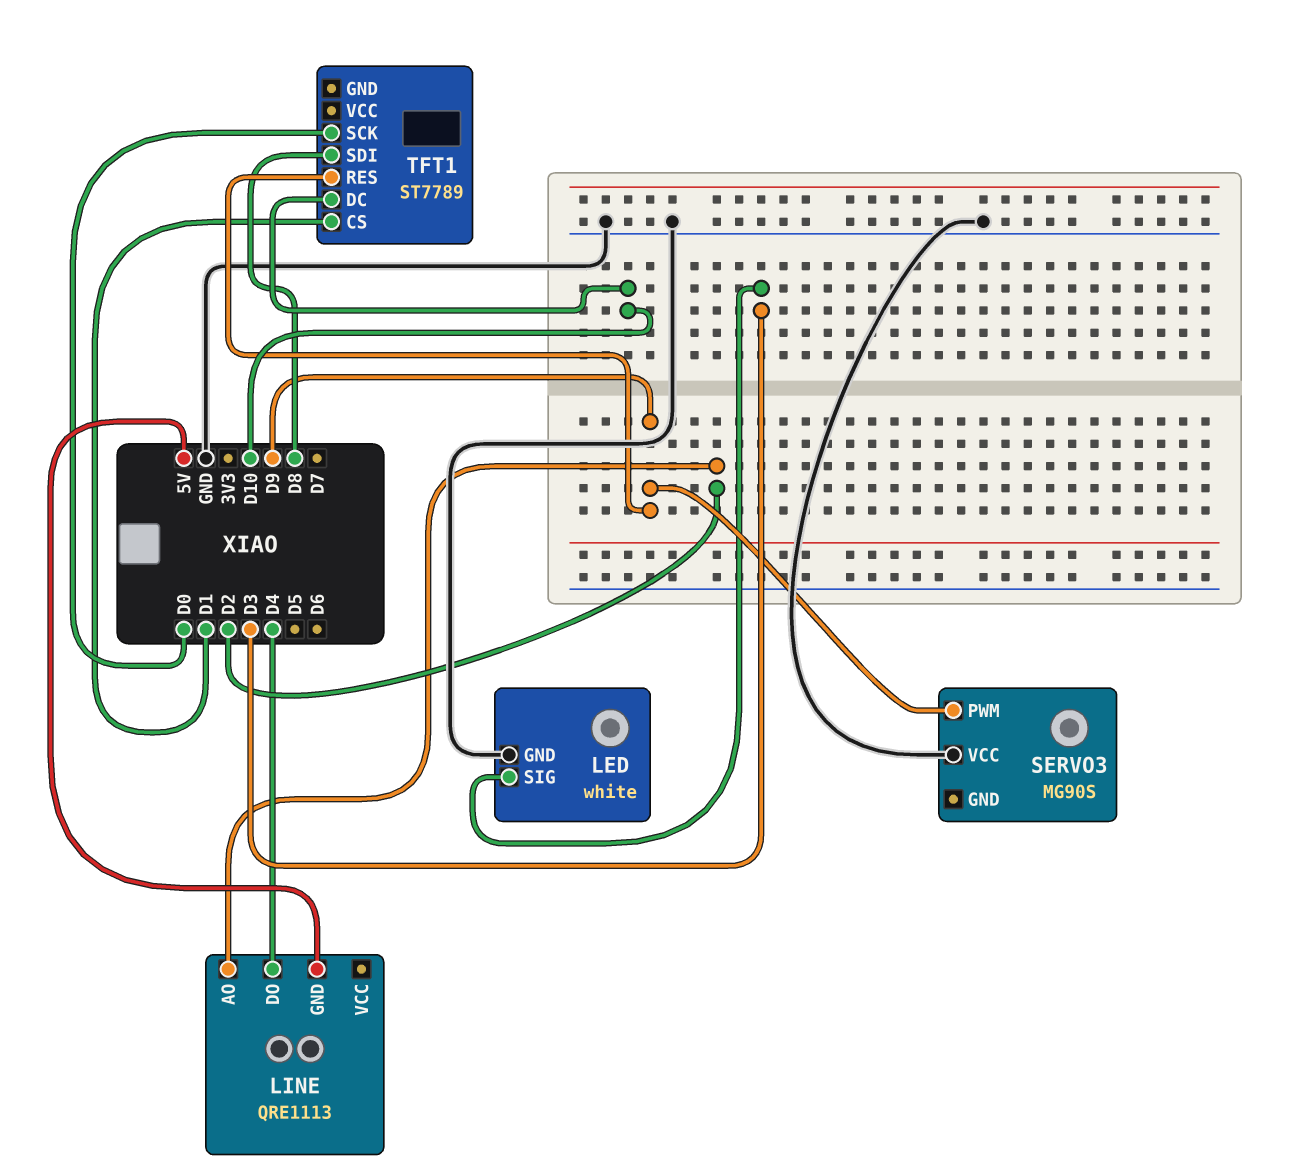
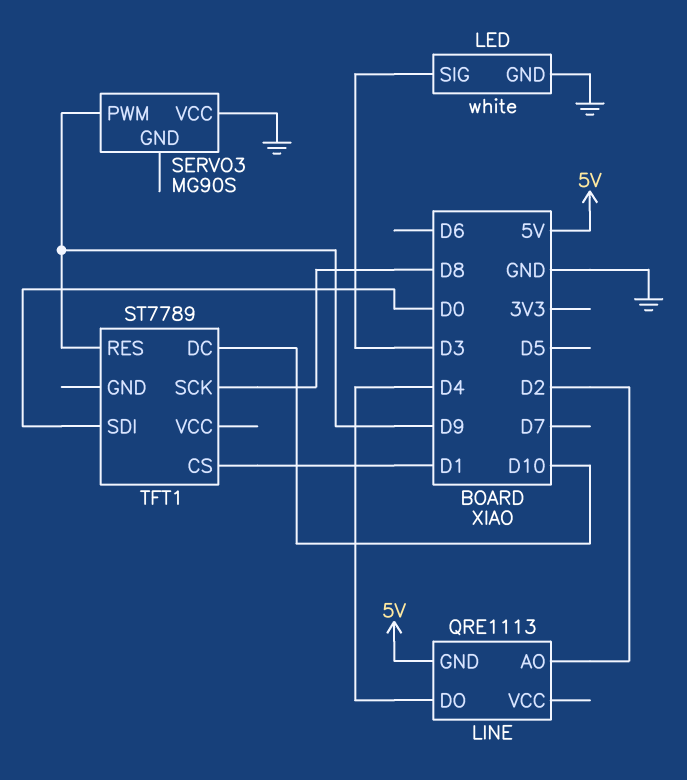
TFT1 pin SCK: D0 -> D8
TFT1 pin SDI: D8 -> D0

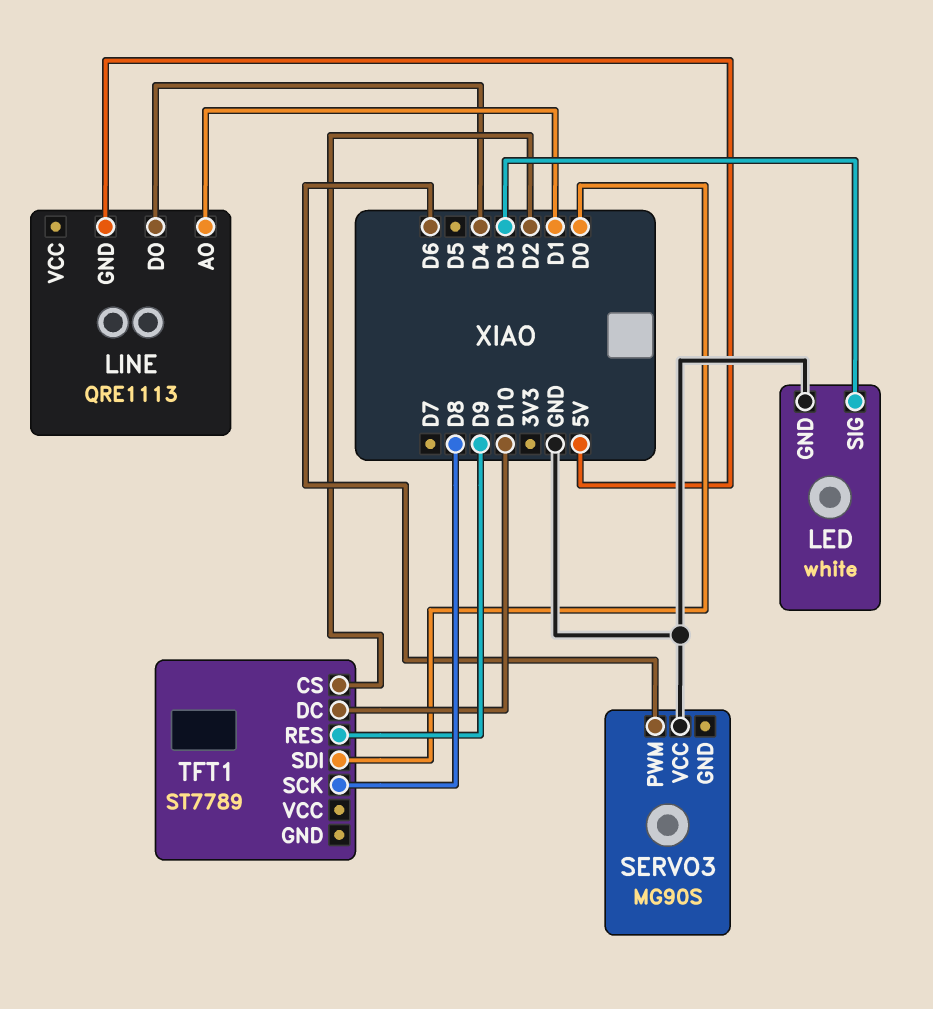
LINE pin AO: D2 -> D1
SERVO3 pin PWM: D9 -> D6
TFT1 pin CS: D1 -> D2

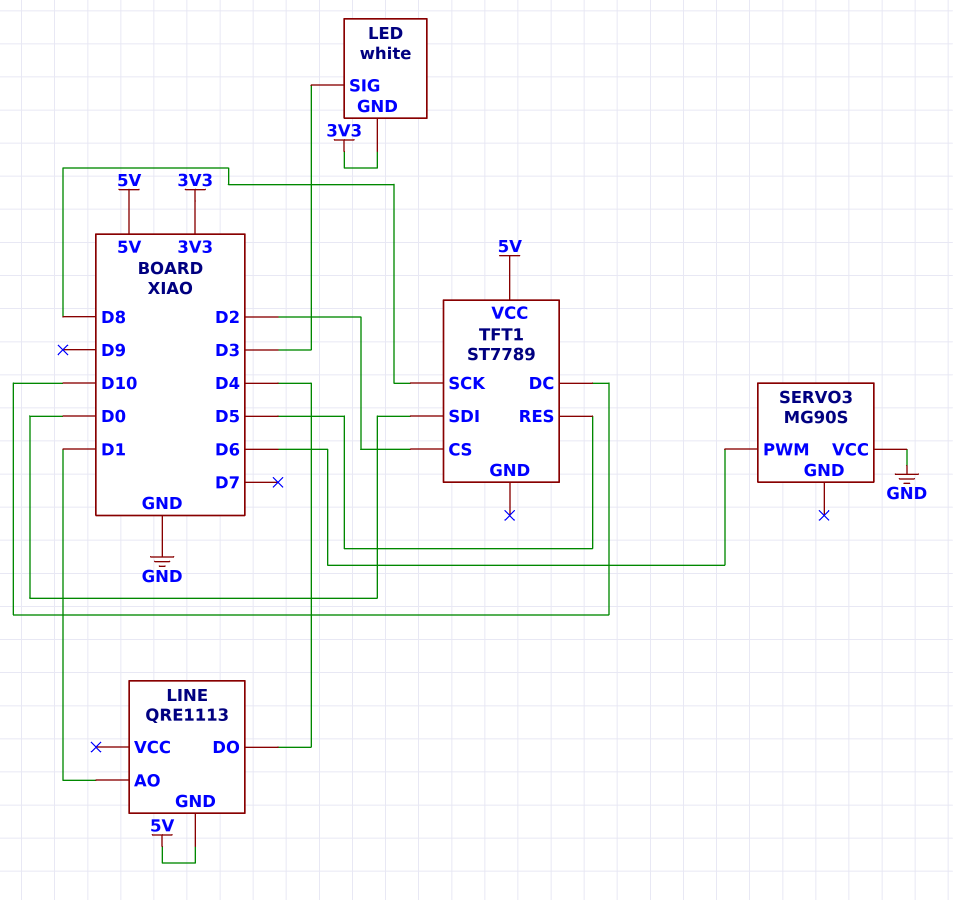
LED pin GND: GND -> 3V3
TFT1 pin RES: D9 -> D5
TFT1 pin VCC: none -> 5V

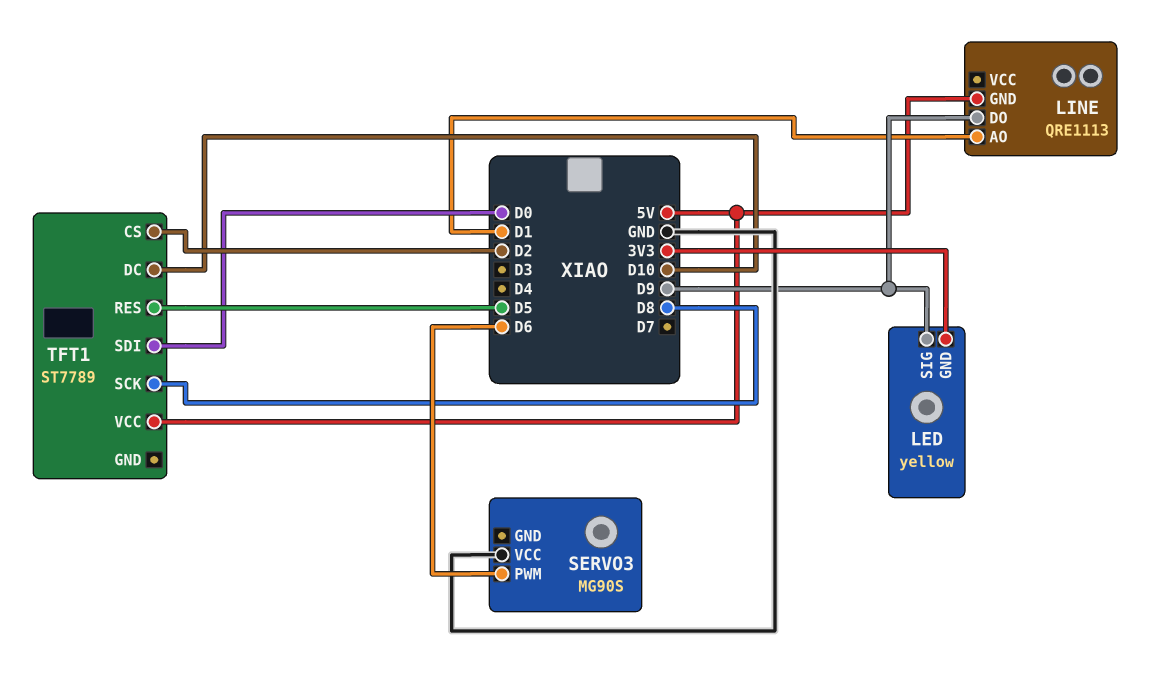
LED: white -> yellow
LED pin SIG: D3 -> D9
LINE pin DO: D4 -> D9

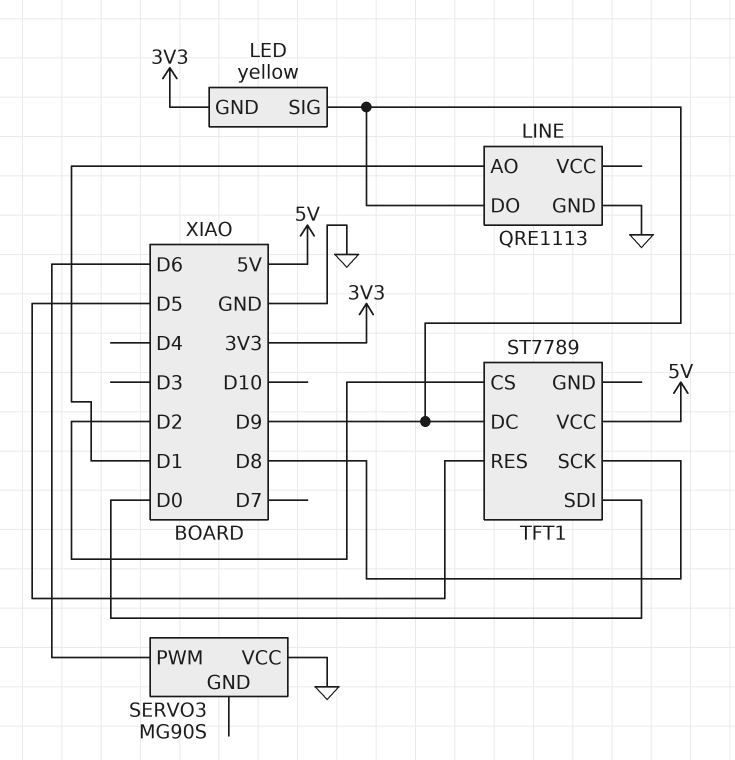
LINE pin GND: 5V -> GND
TFT1 pin DC: D10 -> D9

